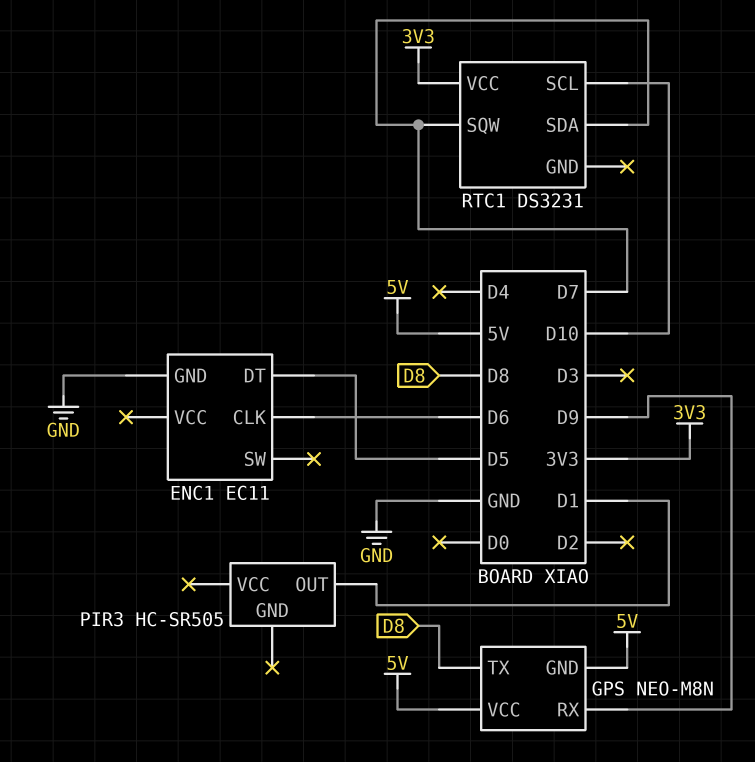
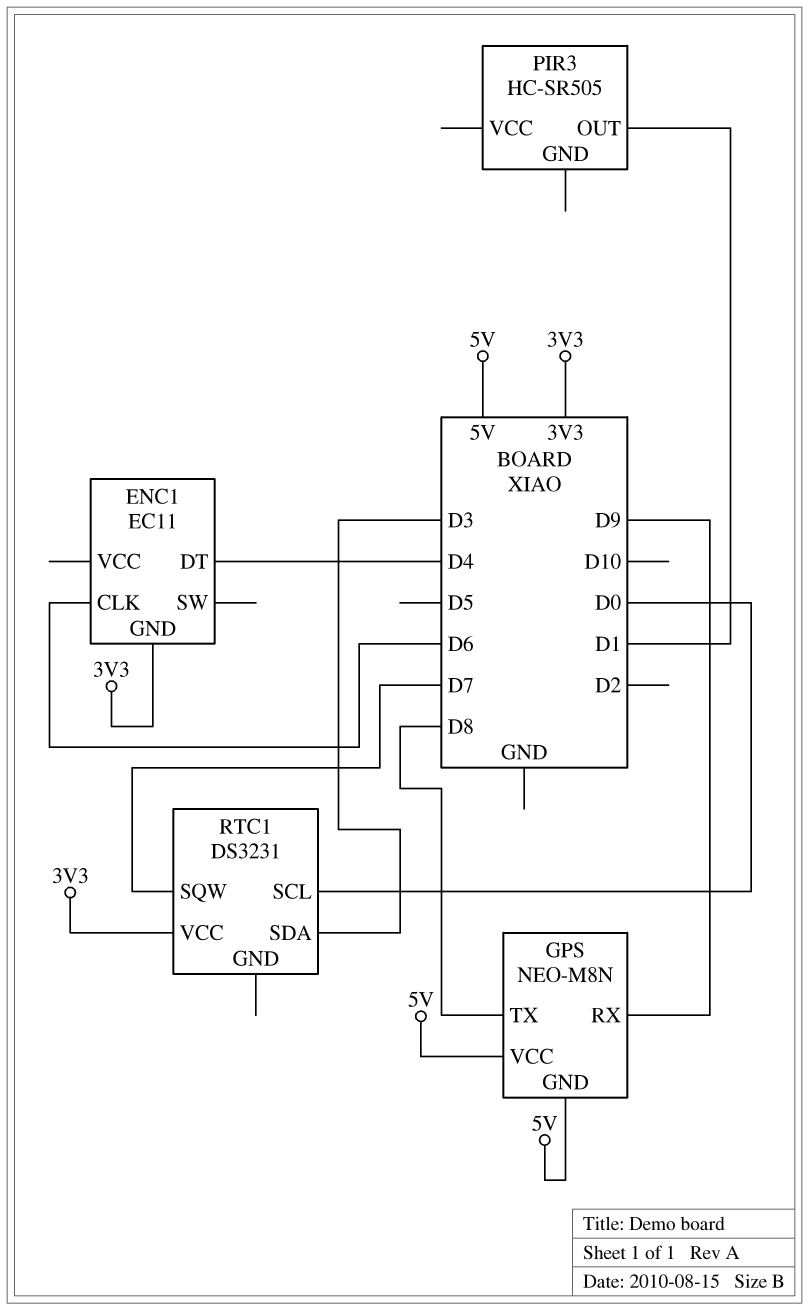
ENC1 pin DT: D5 -> D4
ENC1 pin GND: GND -> 3V3
RTC1 pin SCL: D10 -> D0
RTC1 pin SDA: D7 -> D3

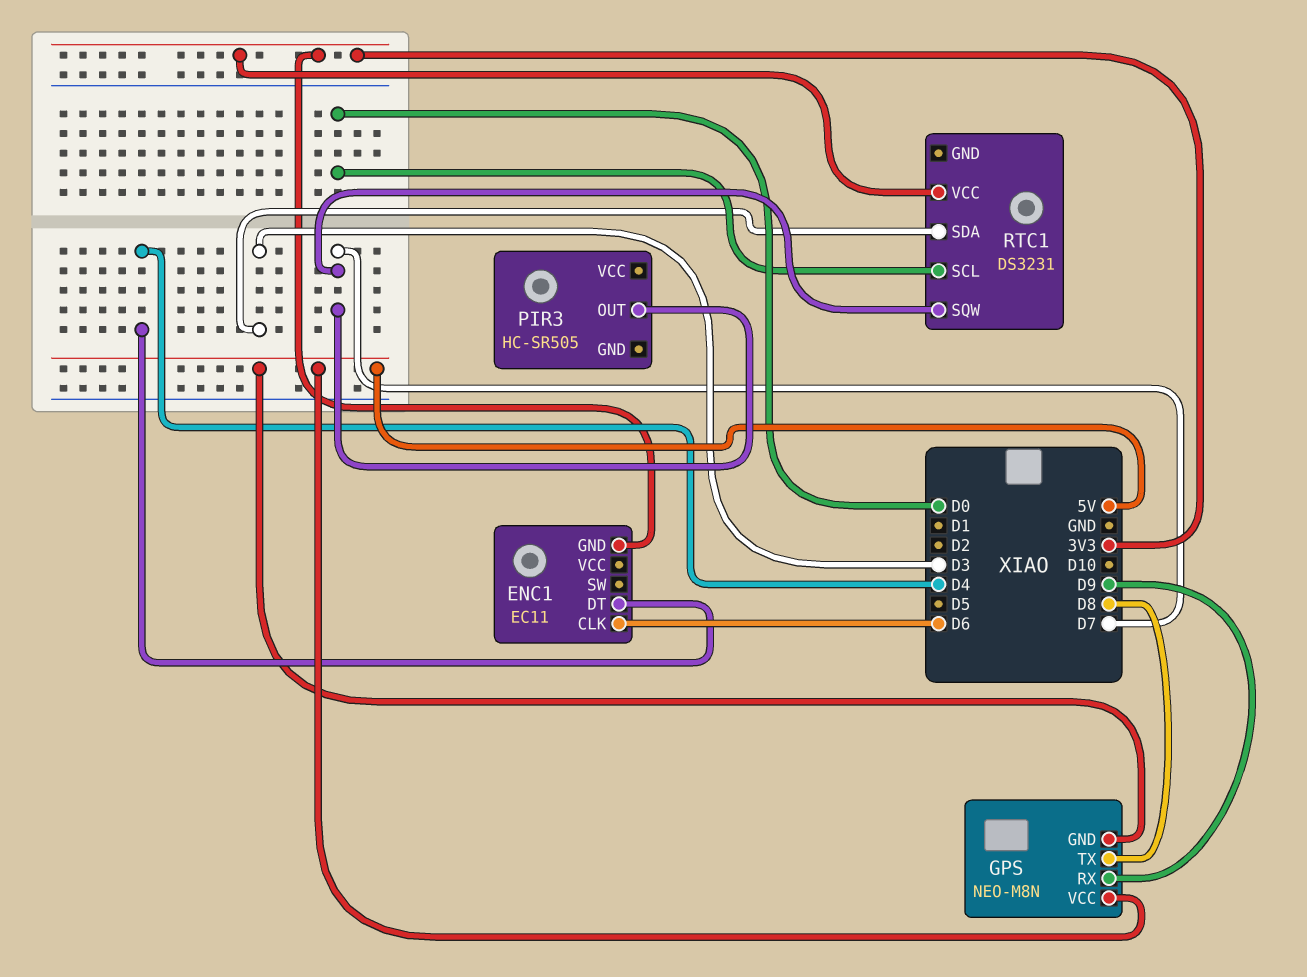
PIR3 pin OUT: D1 -> D7

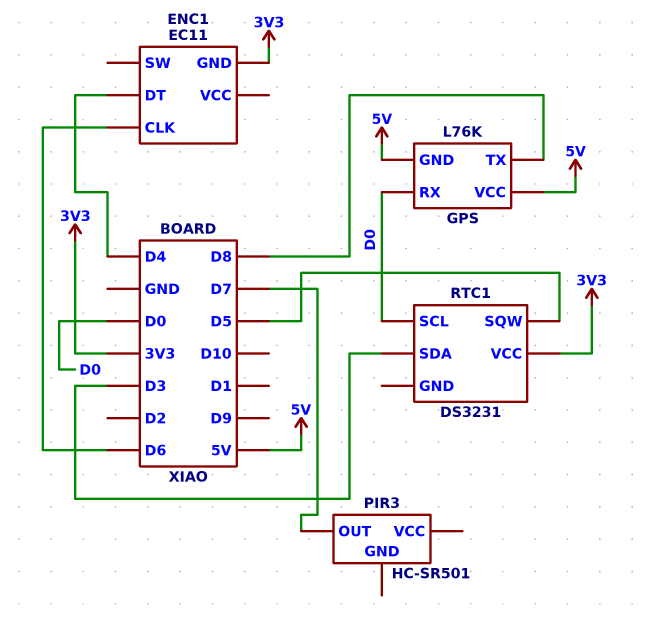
GPS: NEO-M8N -> L76K
GPS pin RX: D9 -> D0
PIR3: HC-SR505 -> HC-SR501
RTC1 pin SQW: D7 -> D5

